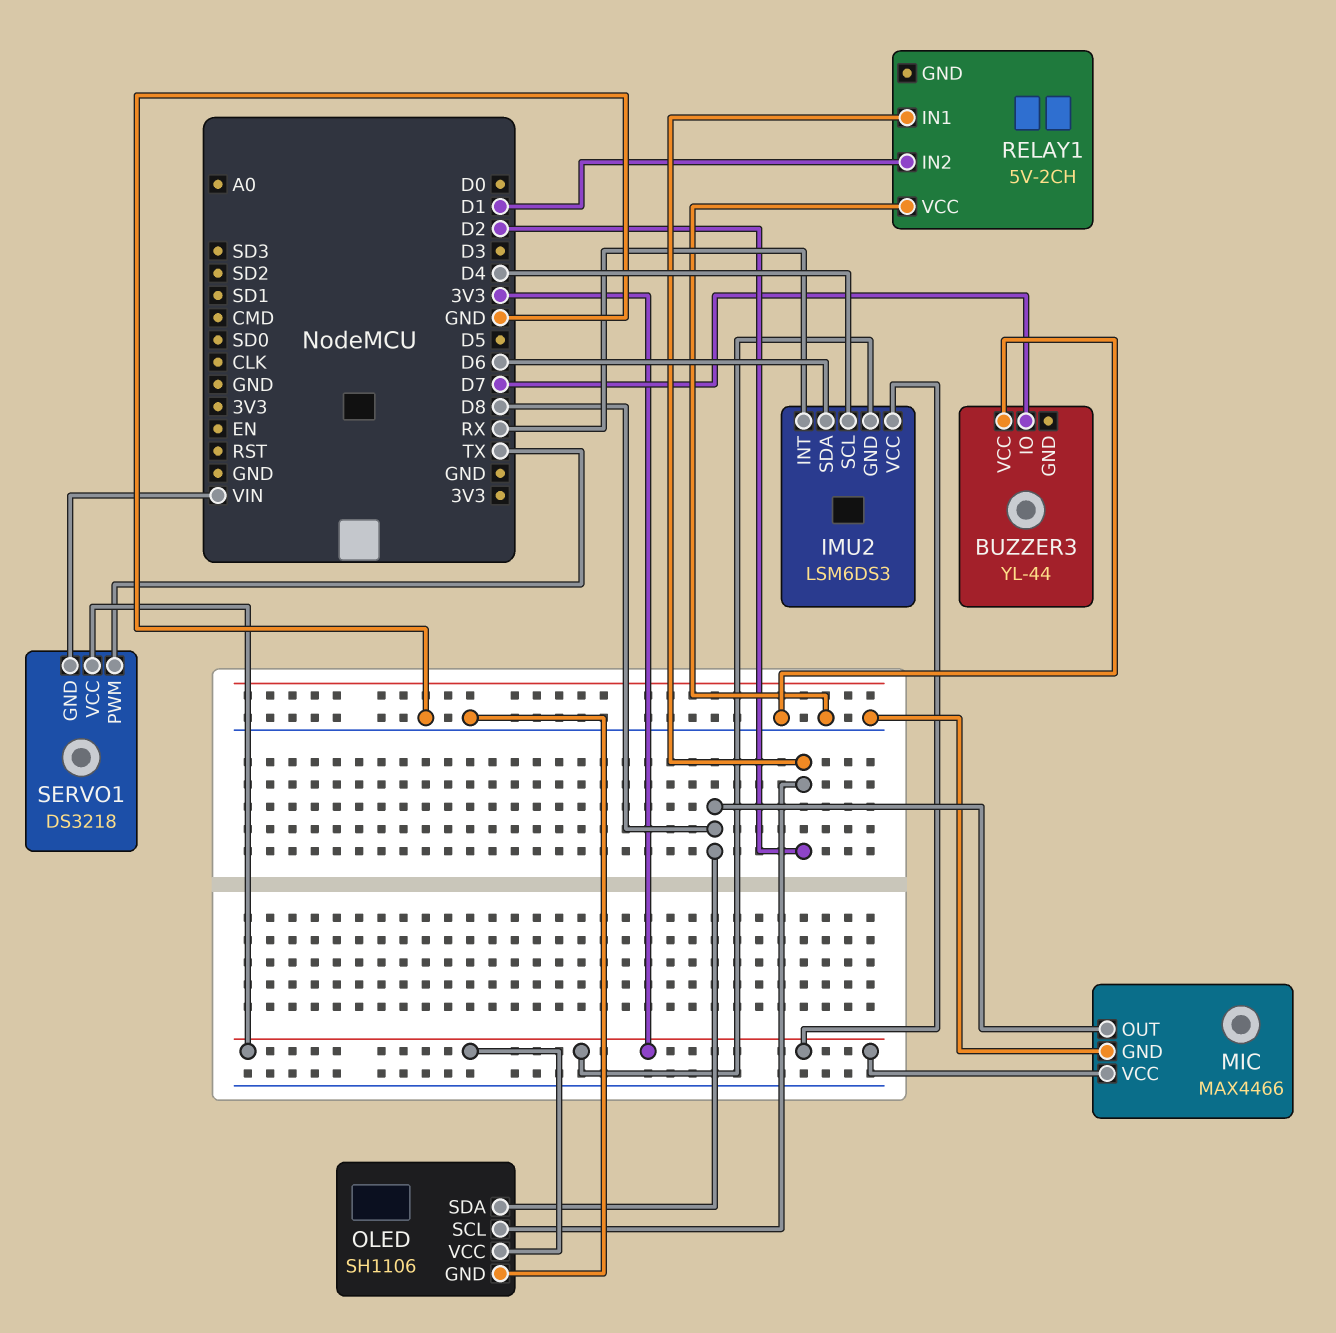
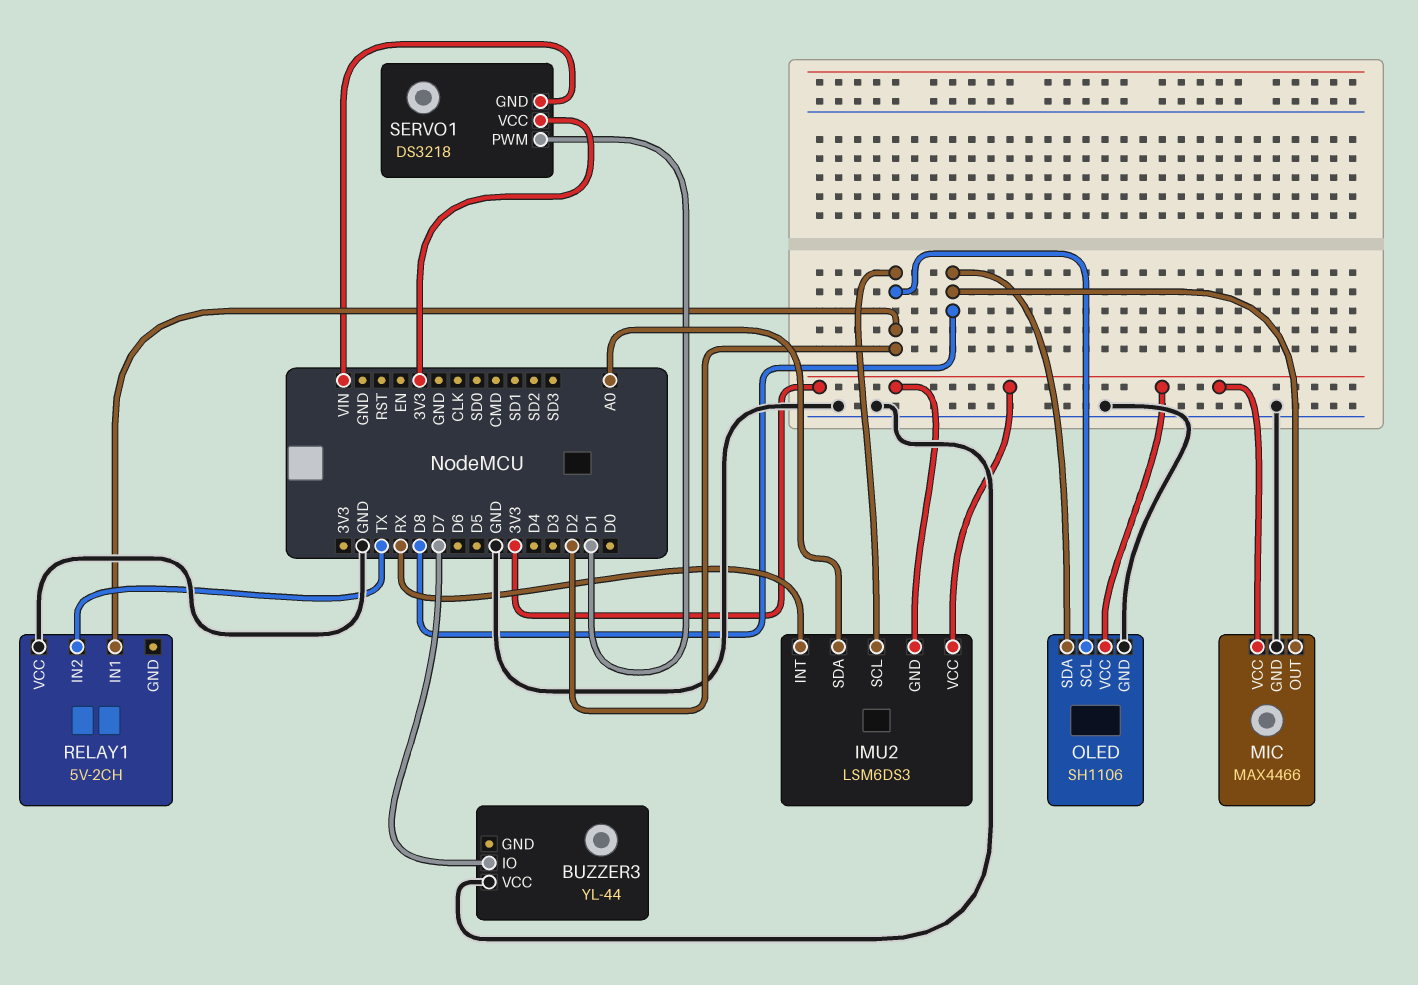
IMU2 pin SCL: D4 -> D2
IMU2 pin SDA: D6 -> A0
RELAY1 pin IN2: D1 -> TX
SERVO1 pin PWM: TX -> D1

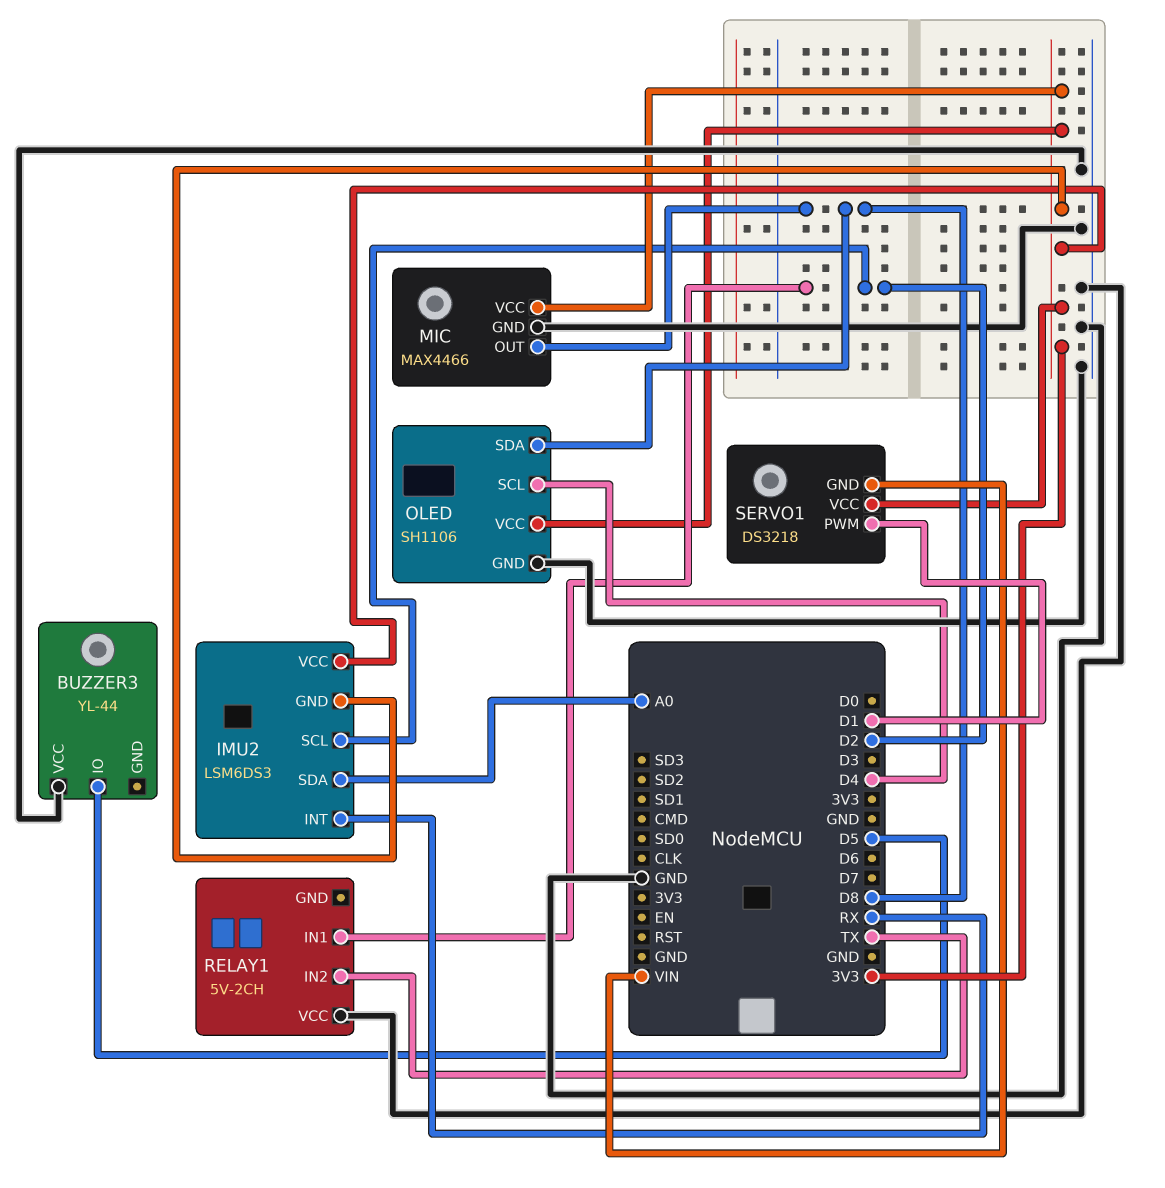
BUZZER3 pin IO: D7 -> D5
OLED pin SCL: D2 -> D4

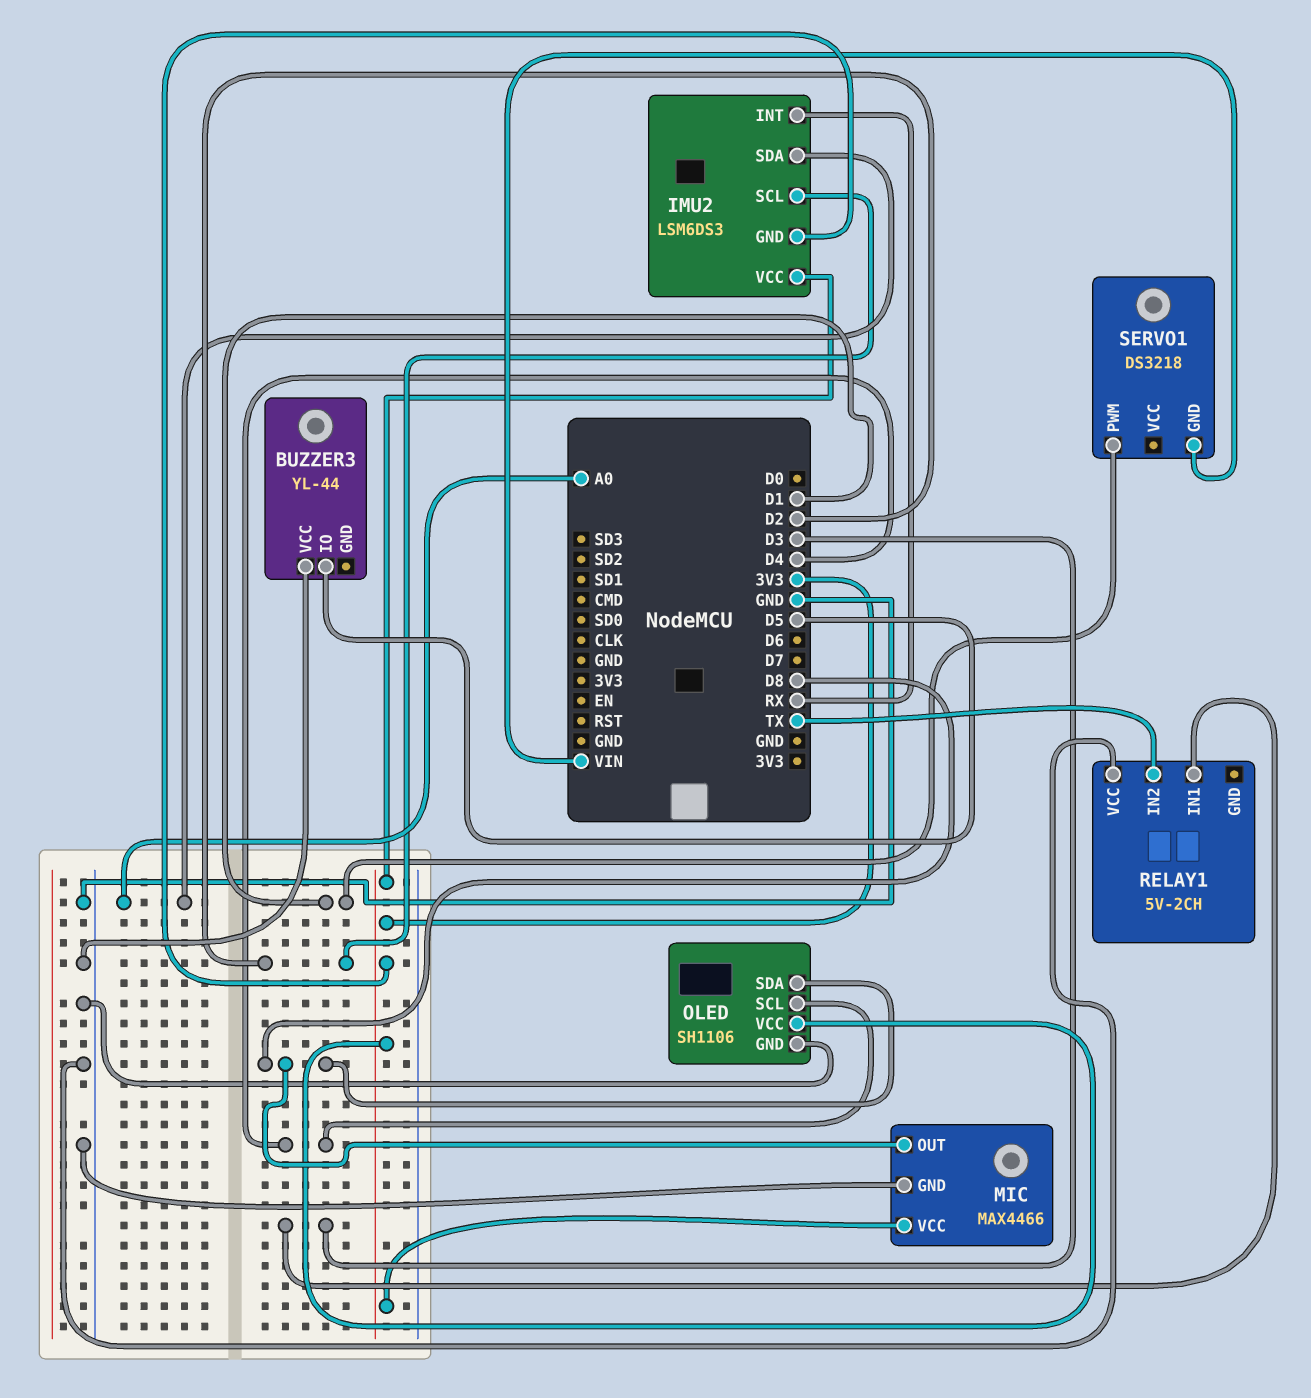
RELAY1 pin IN1: D2 -> D3
SERVO1 pin VCC: 3V3 -> none

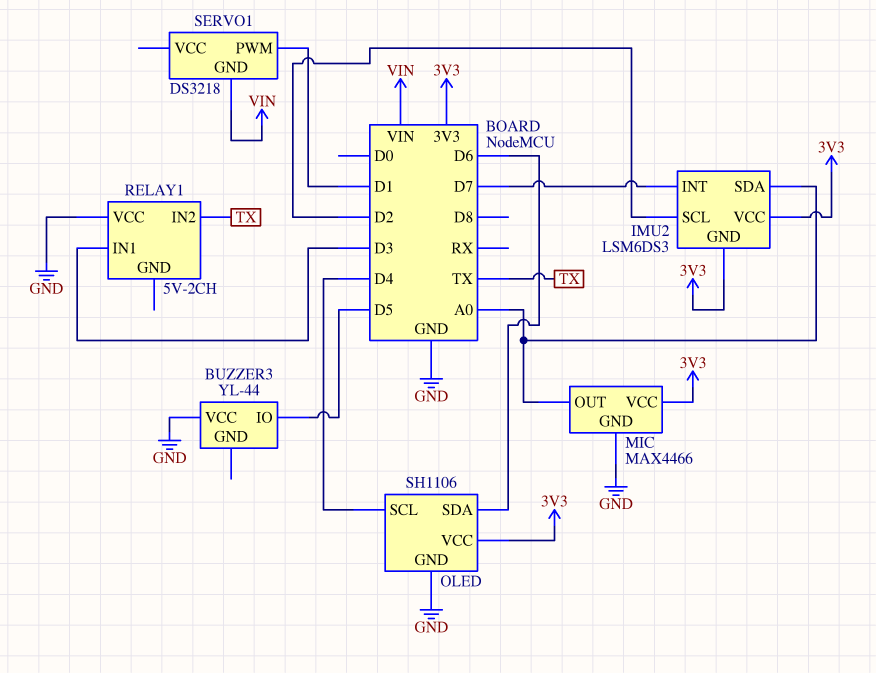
IMU2 pin INT: RX -> D7
MIC pin OUT: D8 -> A0
OLED pin SDA: D8 -> D6

